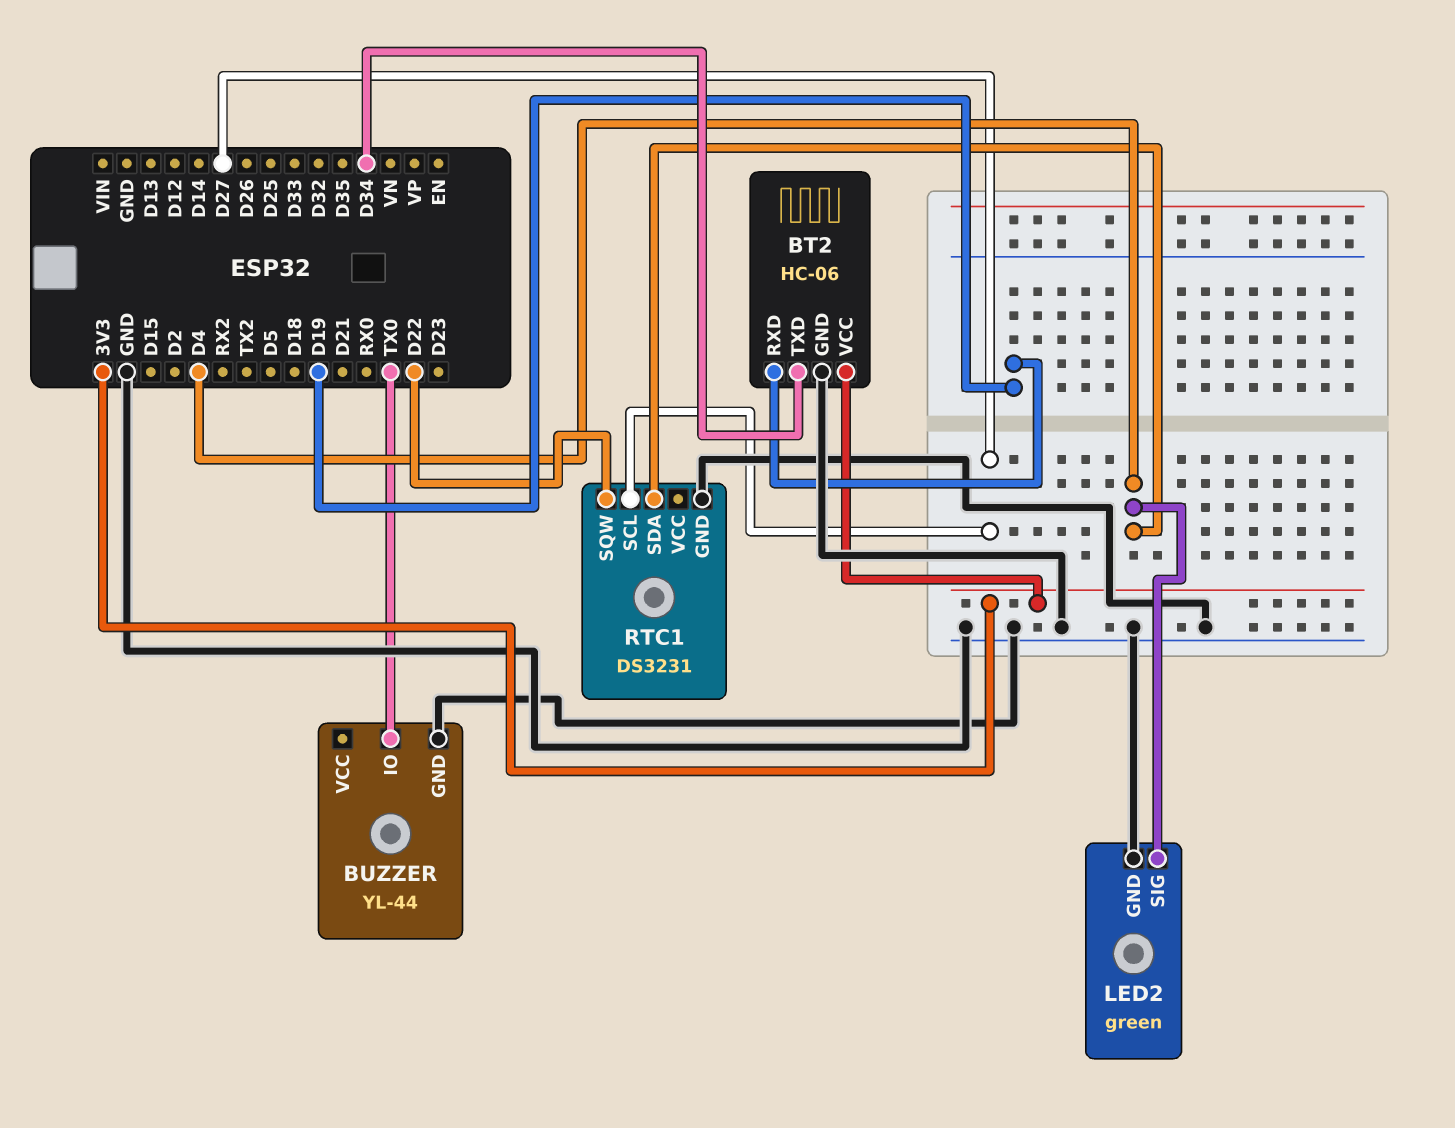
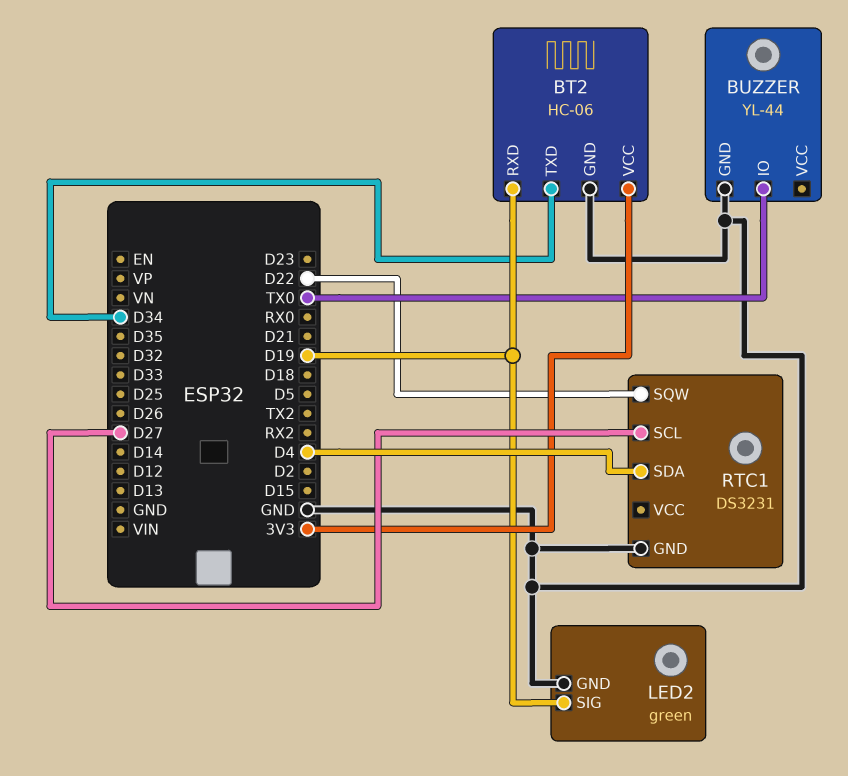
LED2 pin SIG: D4 -> D19

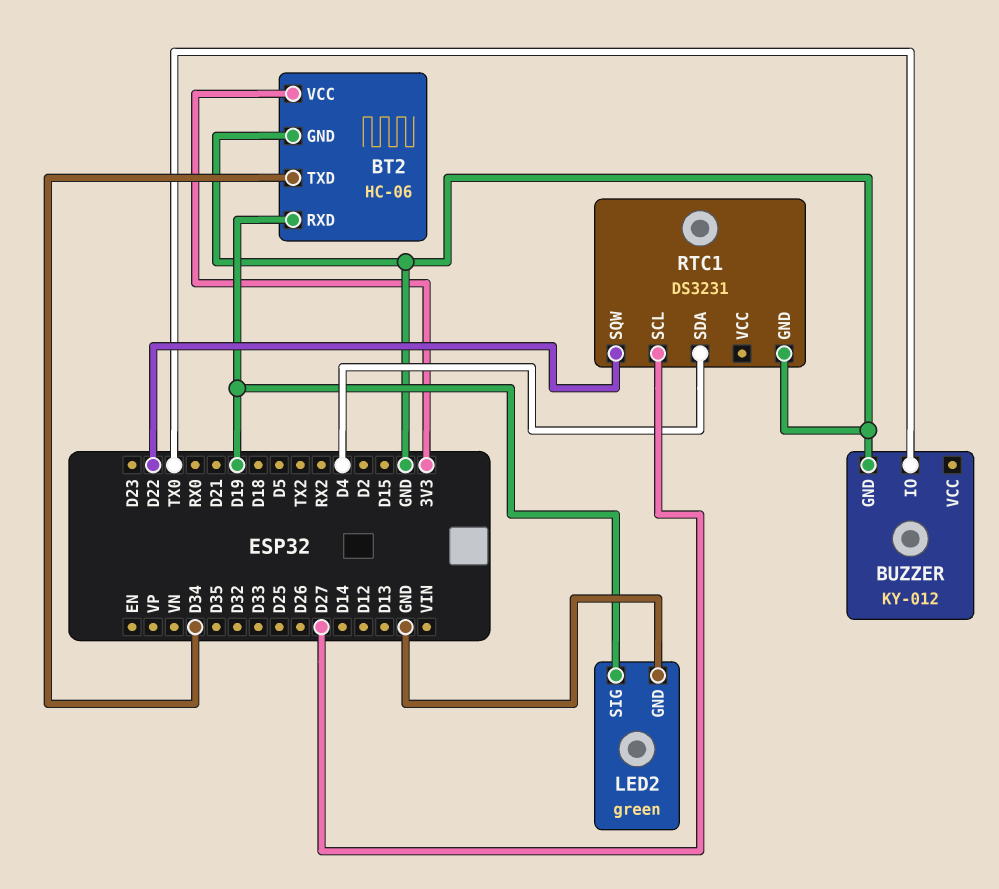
BUZZER: YL-44 -> KY-012

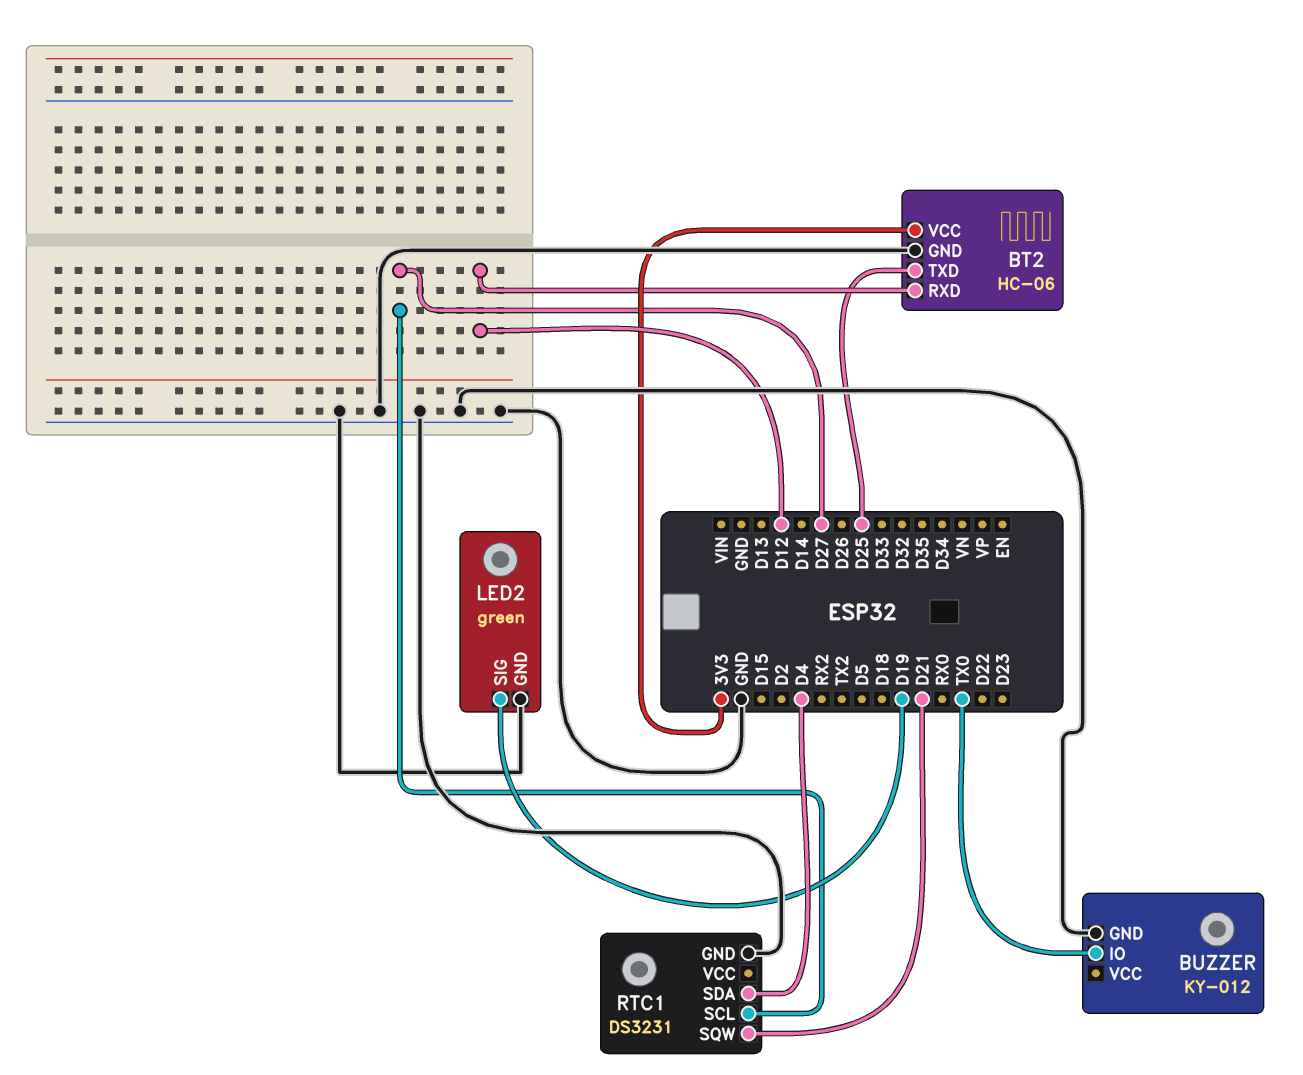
BT2 pin RXD: D19 -> D12
BT2 pin TXD: D34 -> D25
RTC1 pin SQW: D22 -> D21

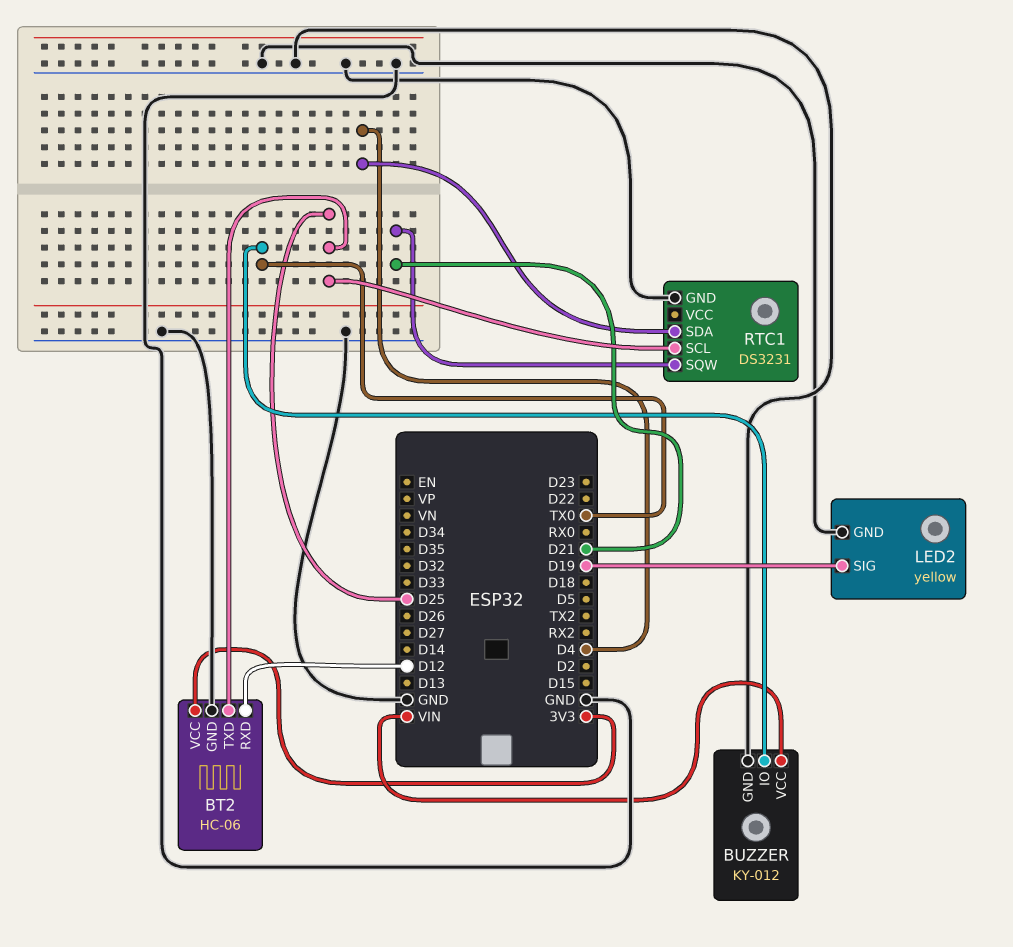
BUZZER pin VCC: none -> VIN
LED2: green -> yellow
RTC1 pin SCL: D27 -> D25

